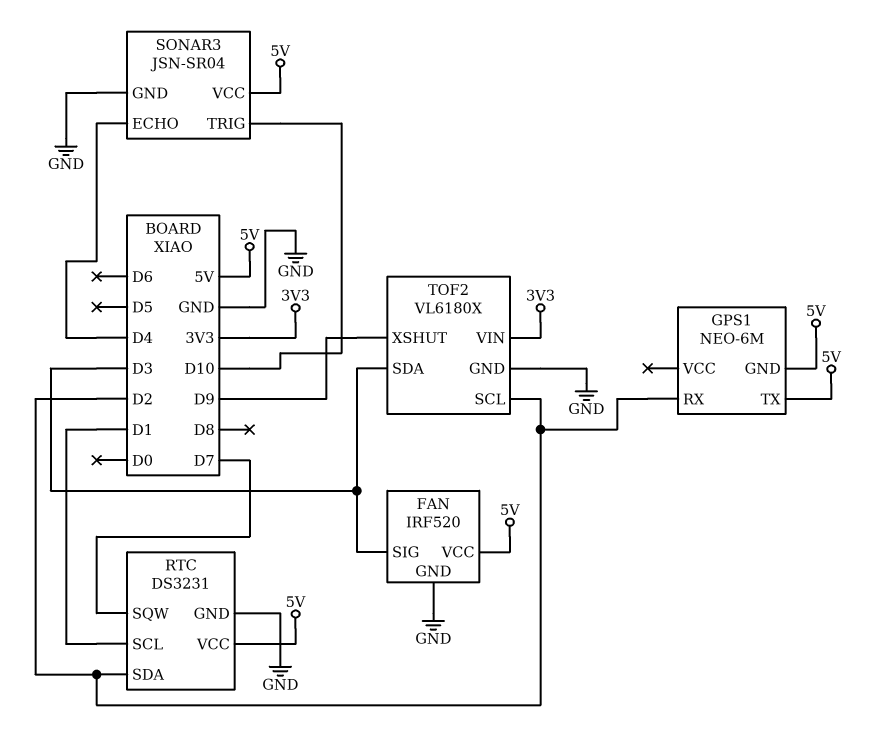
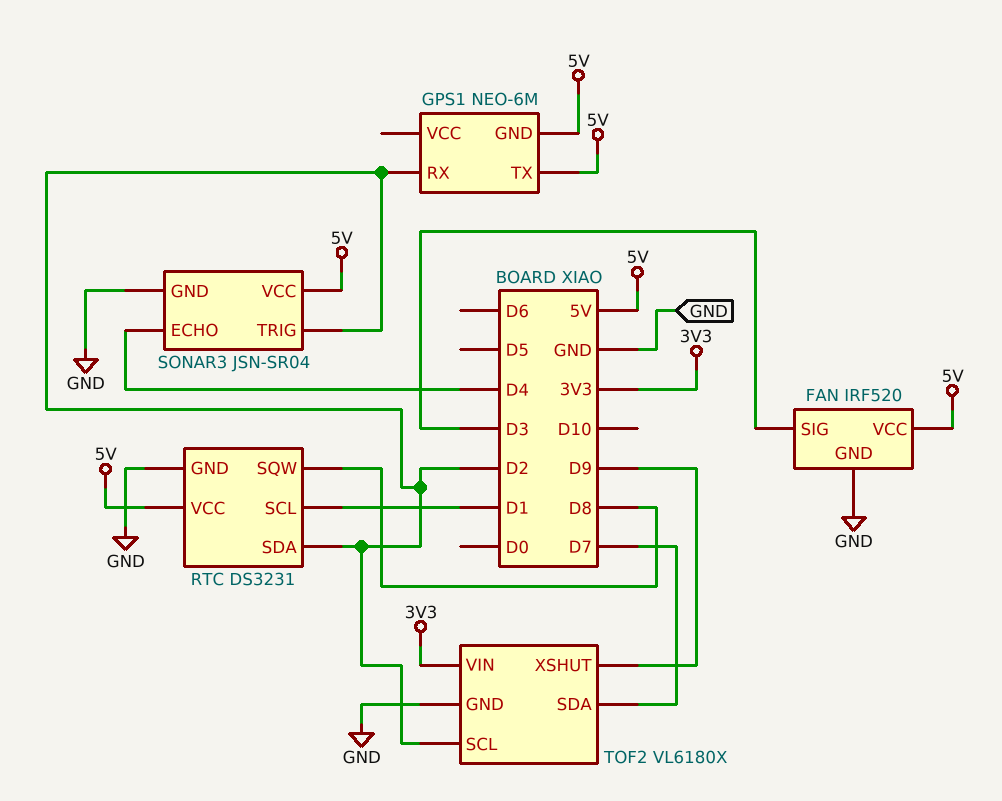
RTC pin SQW: D7 -> D8
SONAR3 pin TRIG: D10 -> D2
TOF2 pin SDA: D3 -> D7

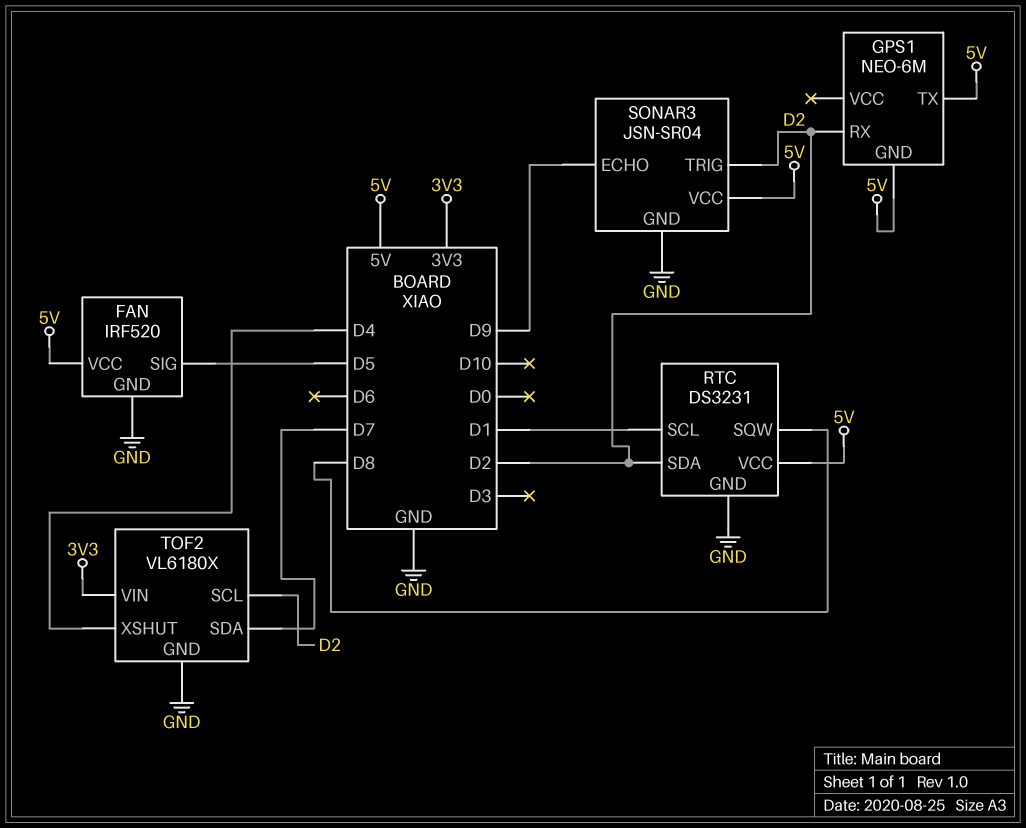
FAN pin SIG: D3 -> D5
SONAR3 pin ECHO: D4 -> D9
TOF2 pin XSHUT: D9 -> D4

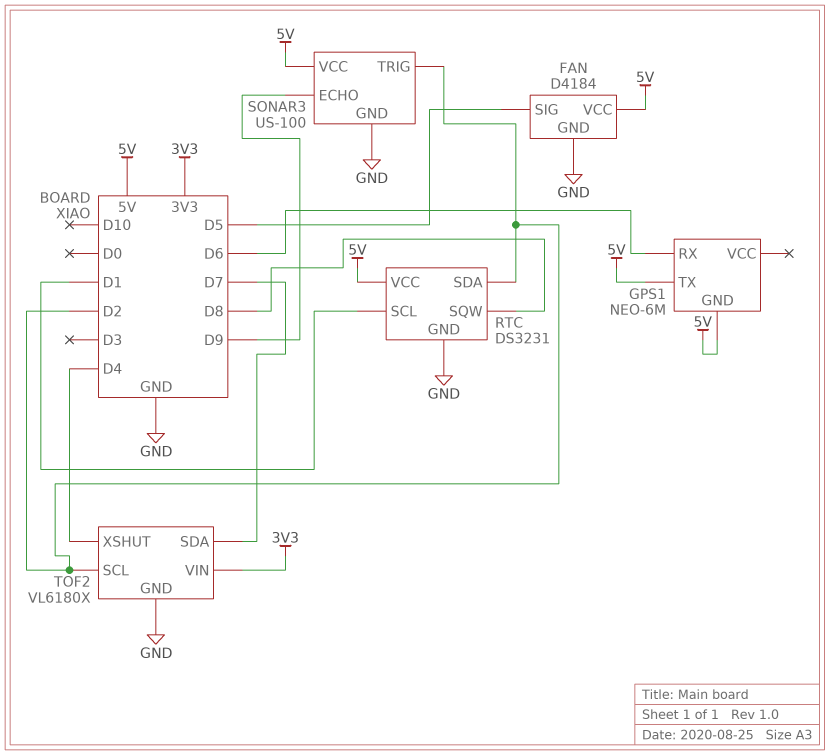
FAN: IRF520 -> D4184
GPS1 pin RX: D2 -> D6
SONAR3: JSN-SR04 -> US-100

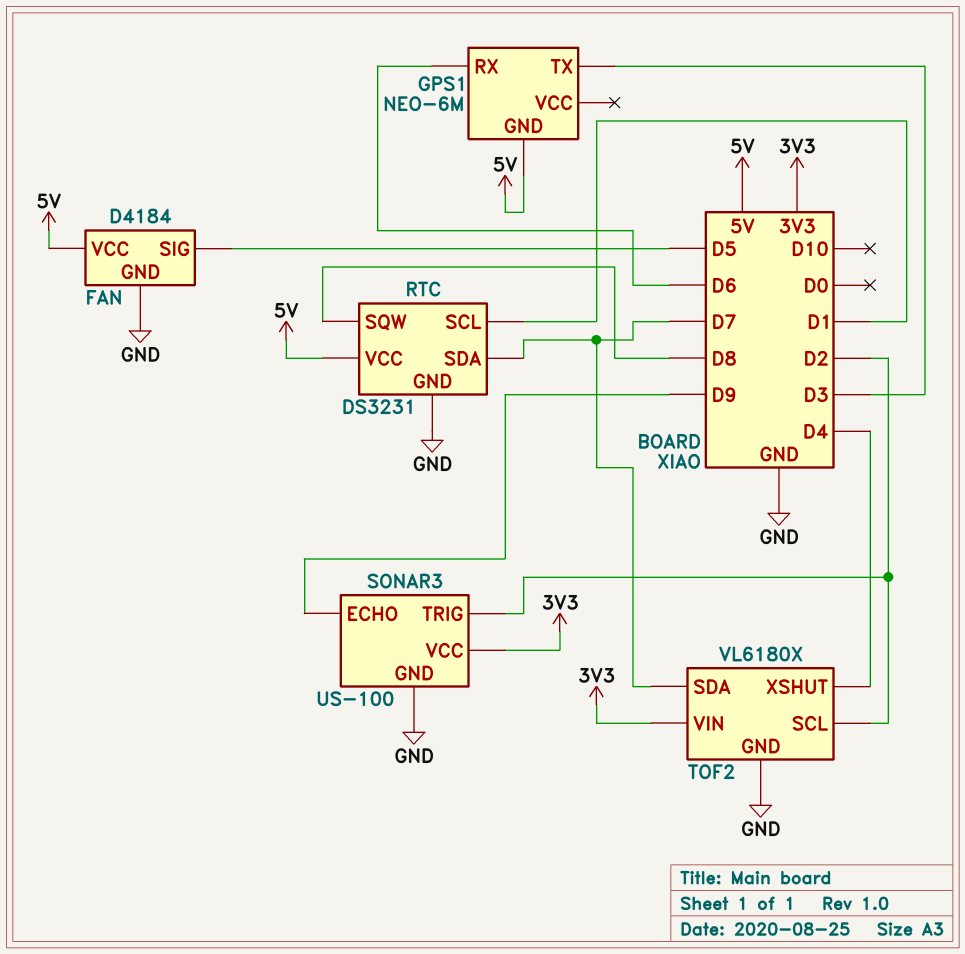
GPS1 pin TX: 5V -> D3
RTC pin SDA: D2 -> D7
SONAR3 pin VCC: 5V -> 3V3

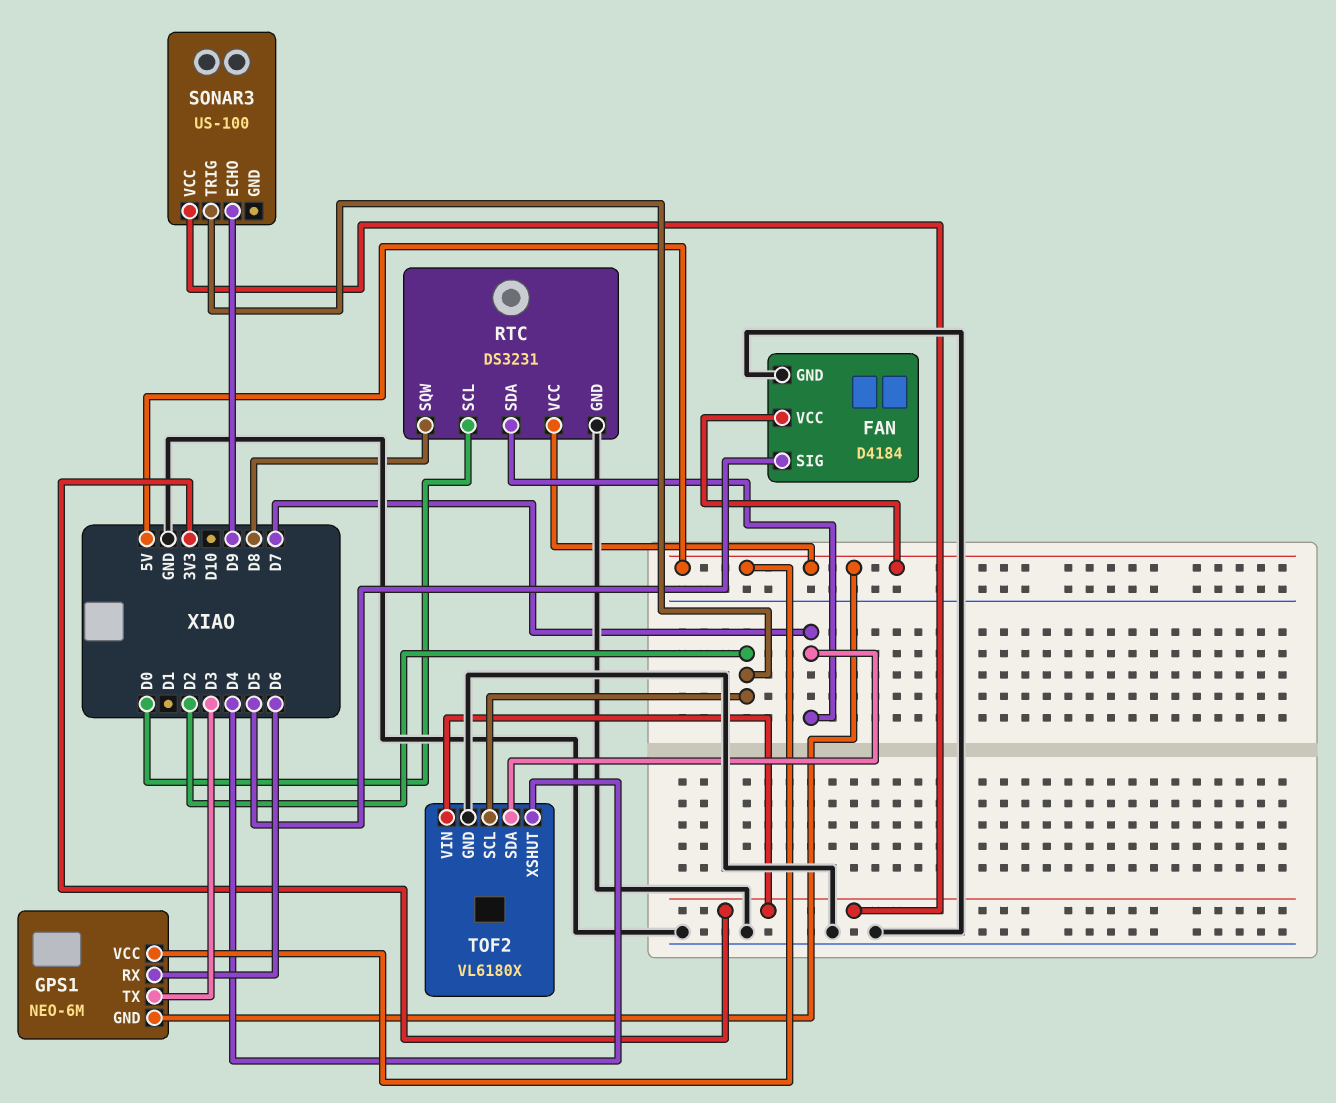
GPS1 pin VCC: none -> 5V
RTC pin SCL: D1 -> D0
SONAR3 pin GND: GND -> none

